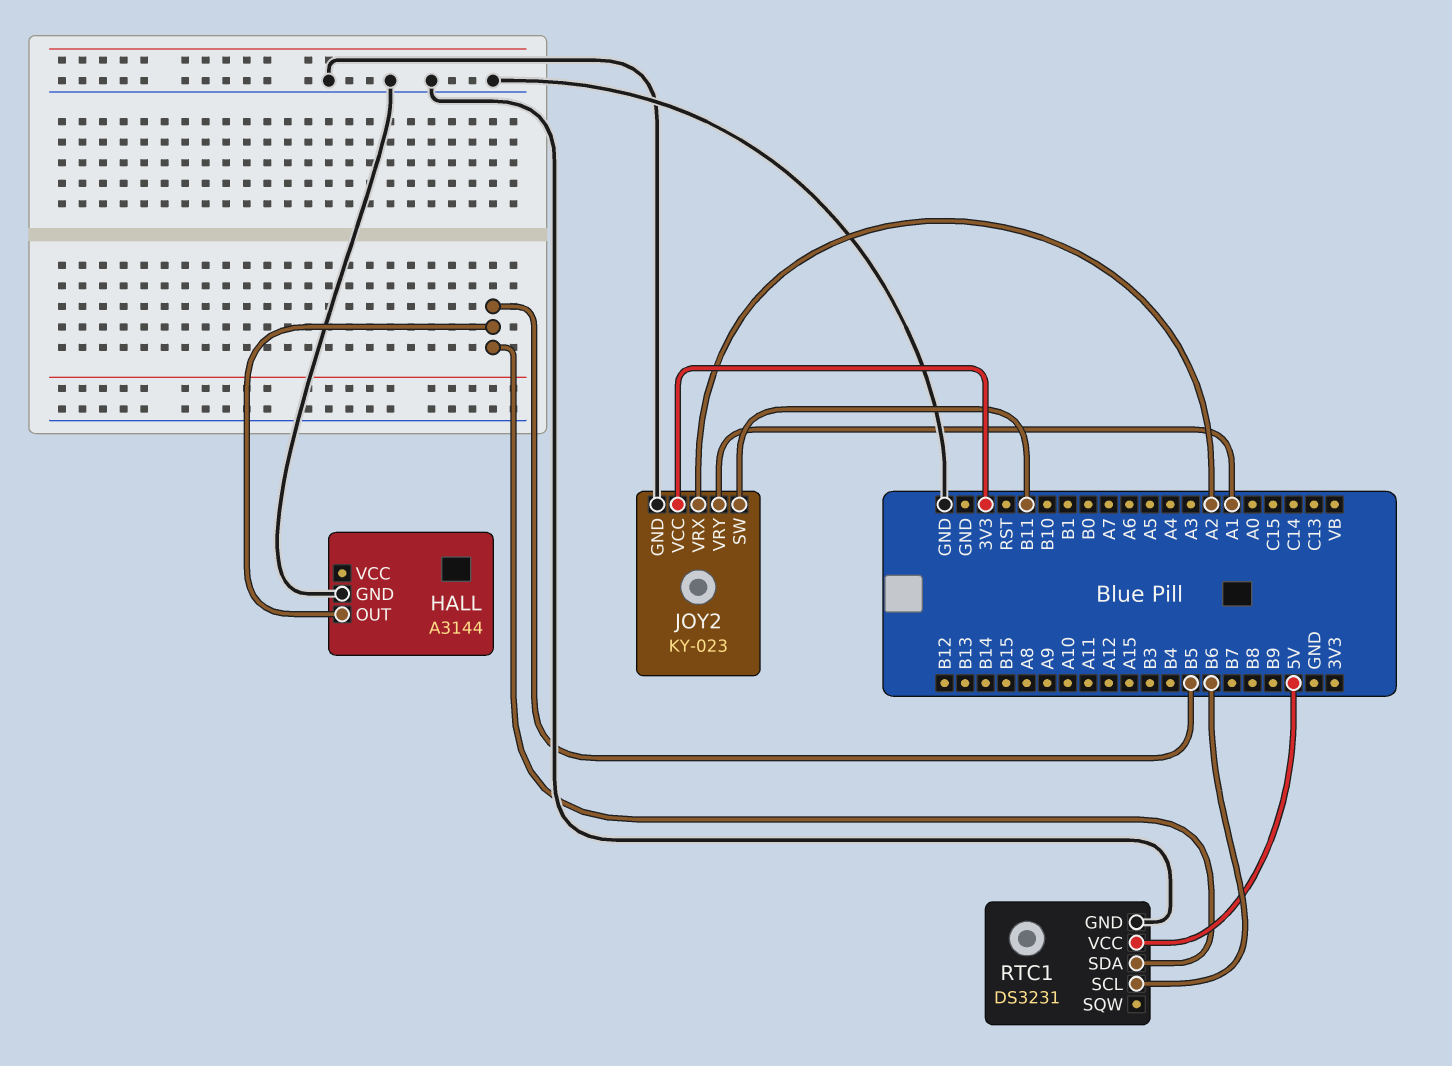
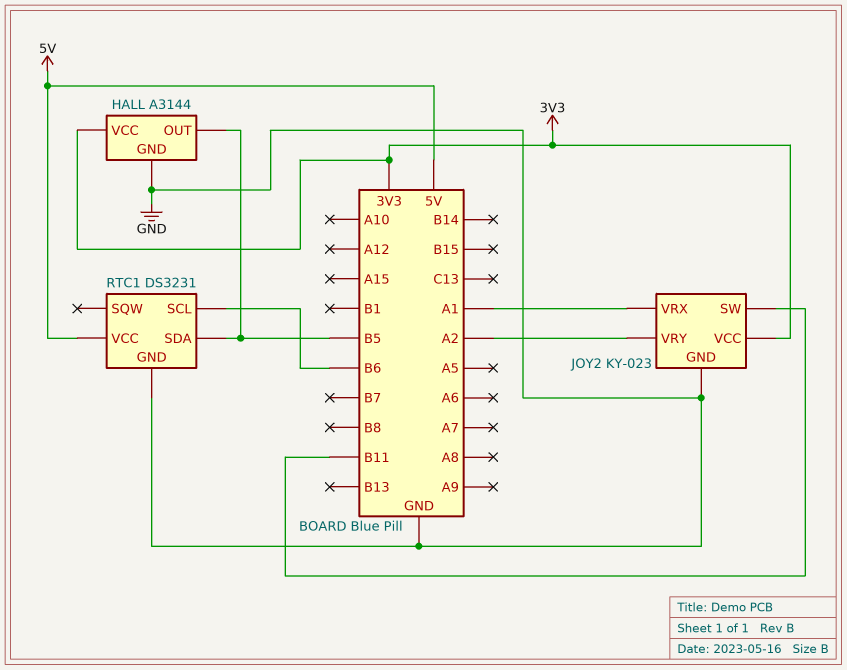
HALL pin VCC: none -> 3V3
JOY2 pin VRX: A2 -> A1
JOY2 pin VRY: A1 -> A2

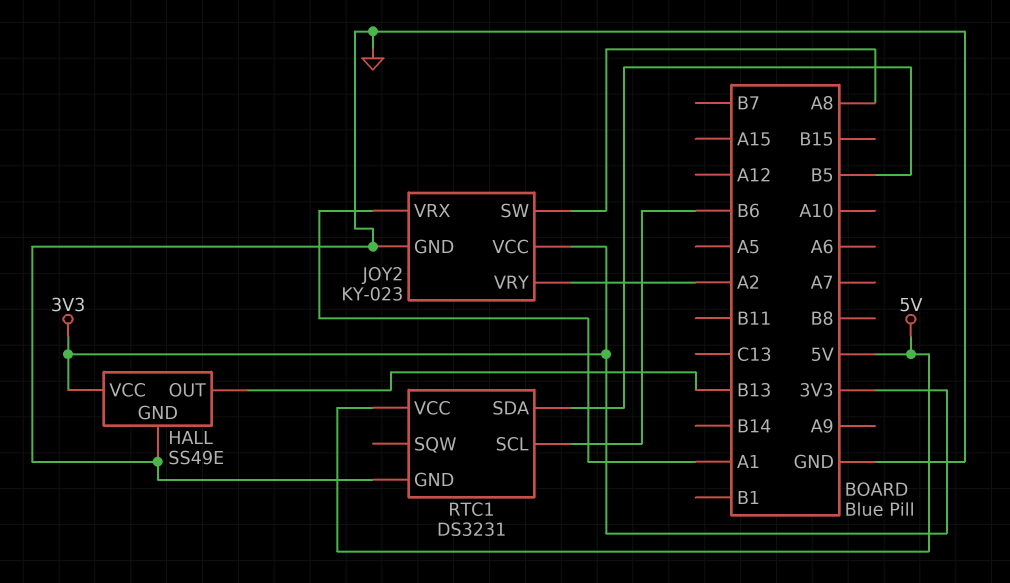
HALL: A3144 -> SS49E
HALL pin OUT: B5 -> B13
JOY2 pin SW: B11 -> A8

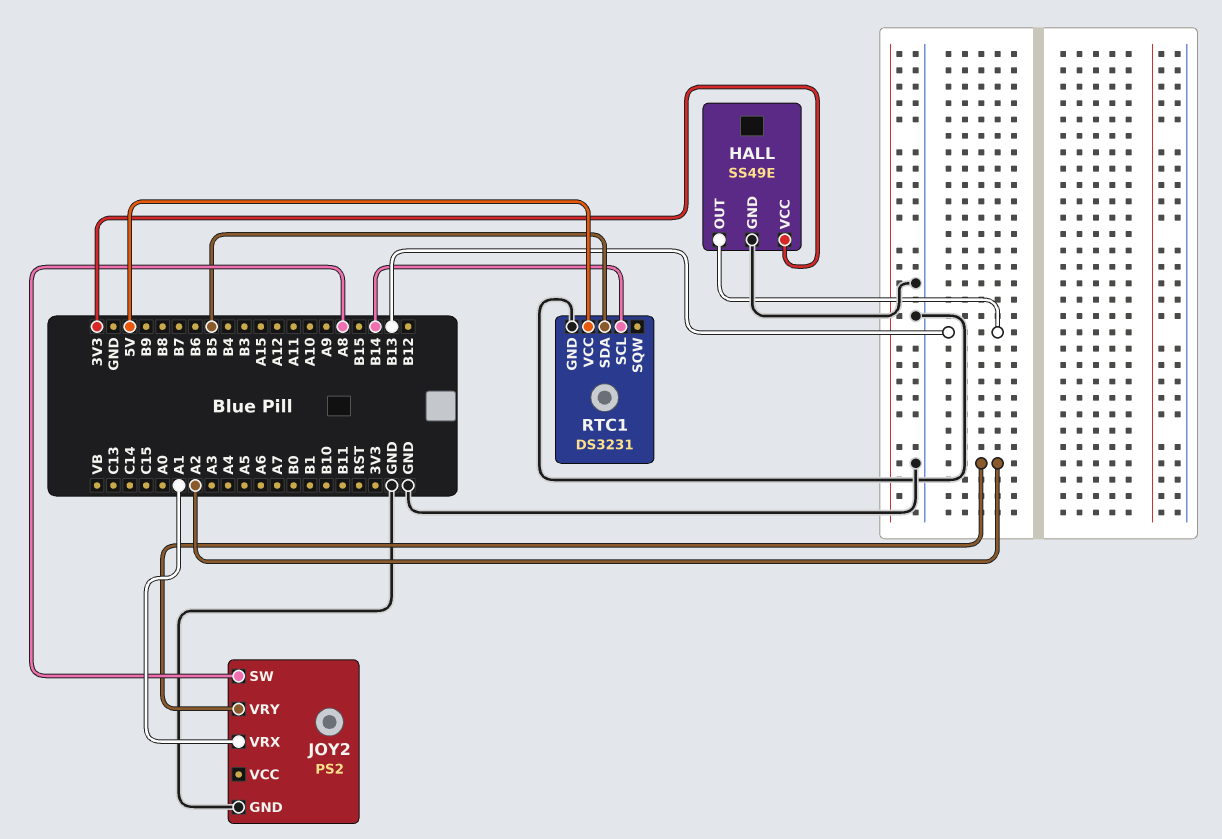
JOY2: KY-023 -> PS2
JOY2 pin VCC: 3V3 -> none
RTC1 pin SCL: B6 -> B14

